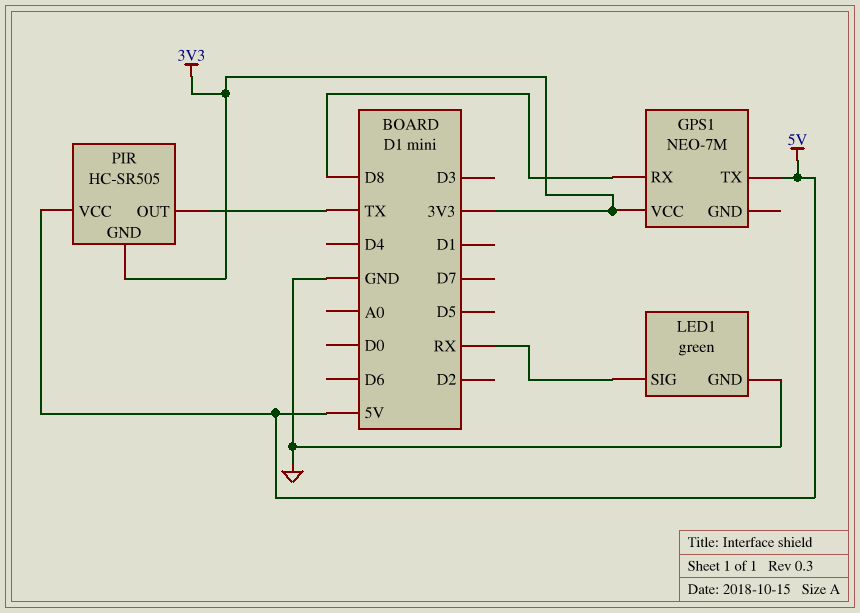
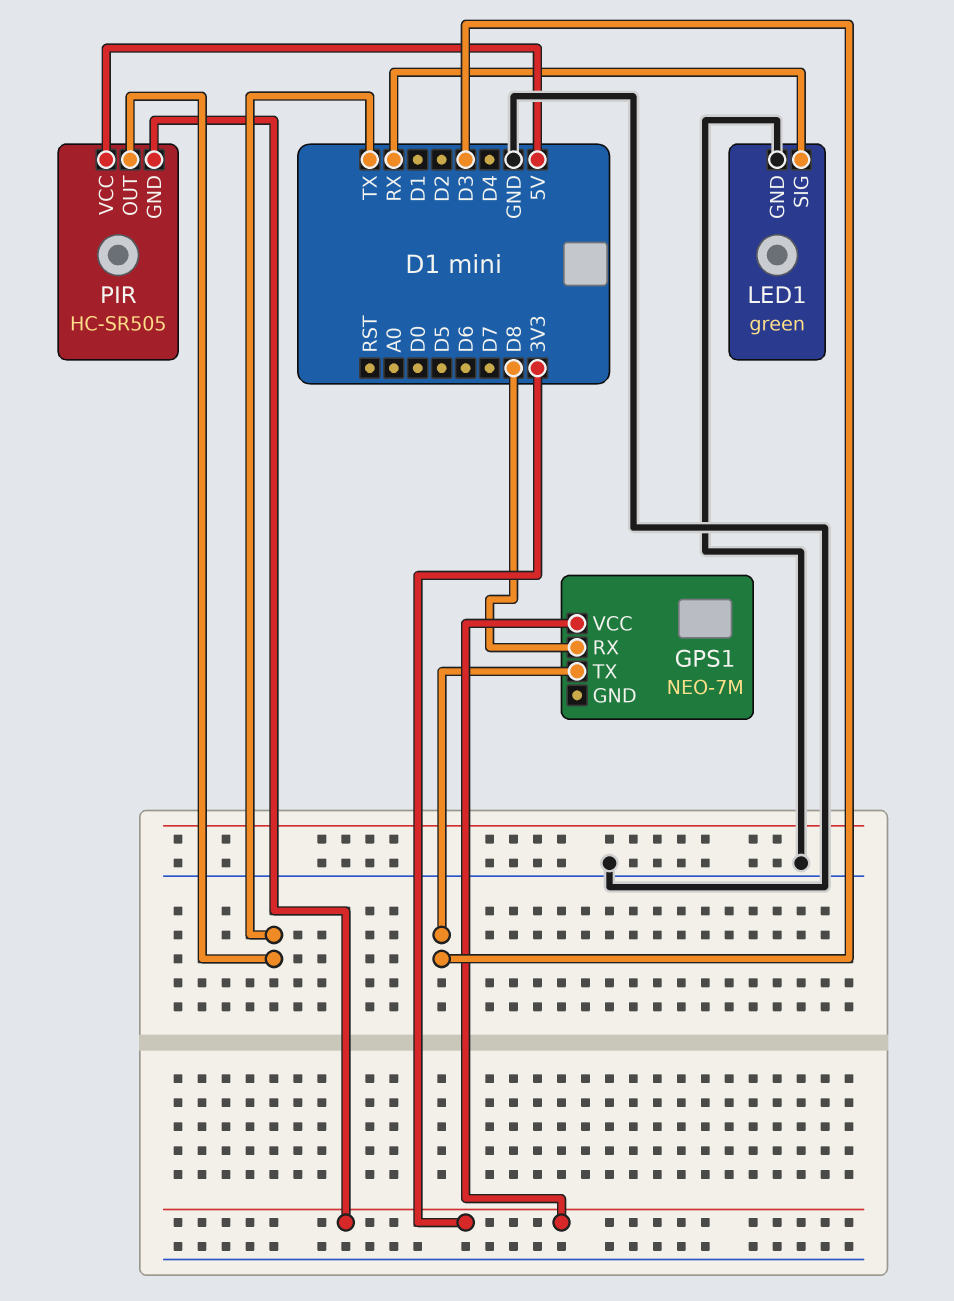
GPS1 pin TX: 5V -> D3

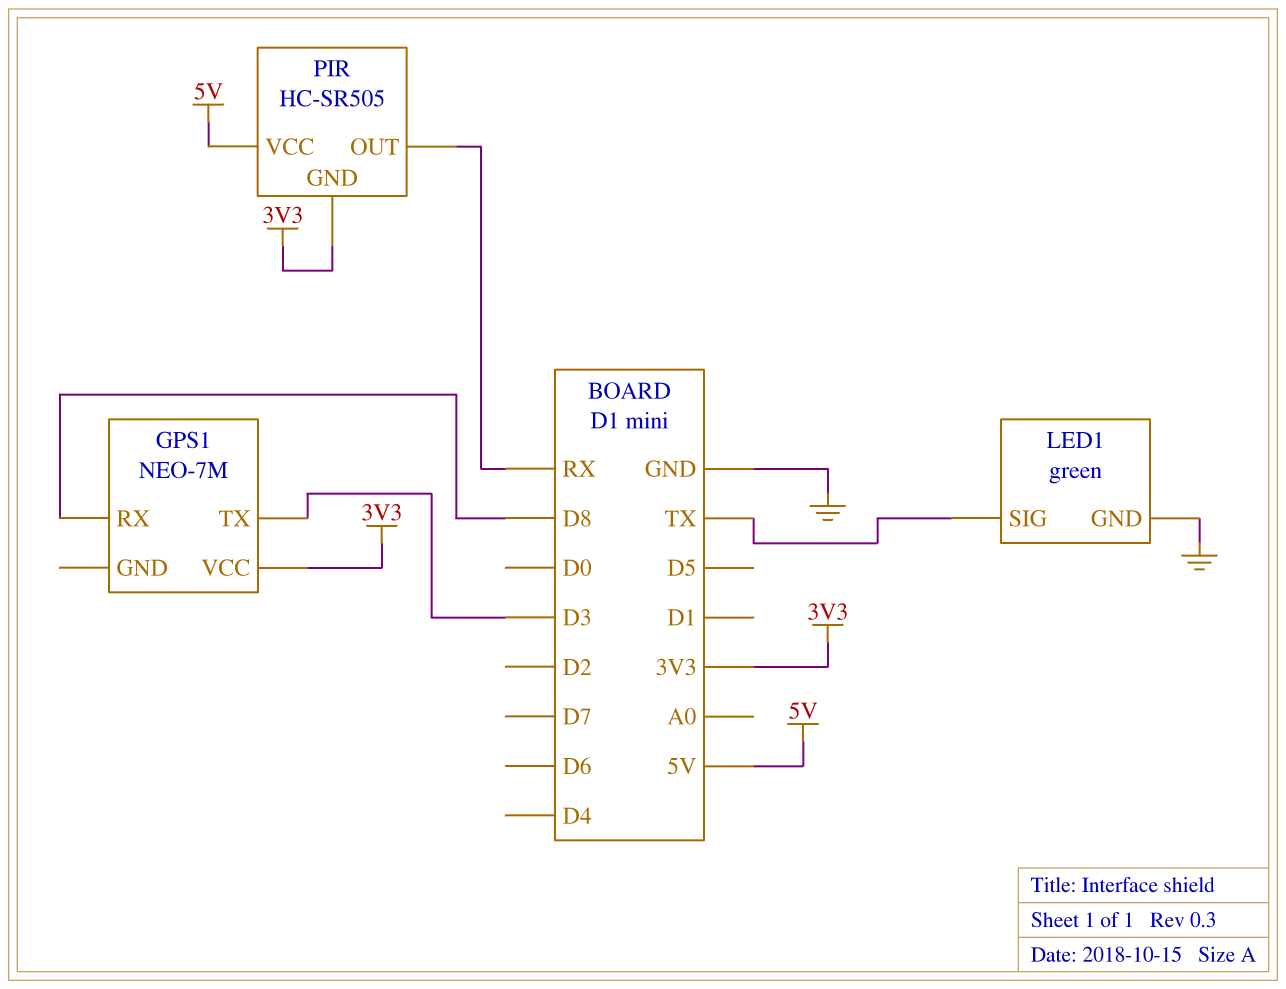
LED1 pin SIG: RX -> TX
PIR pin OUT: TX -> RX

